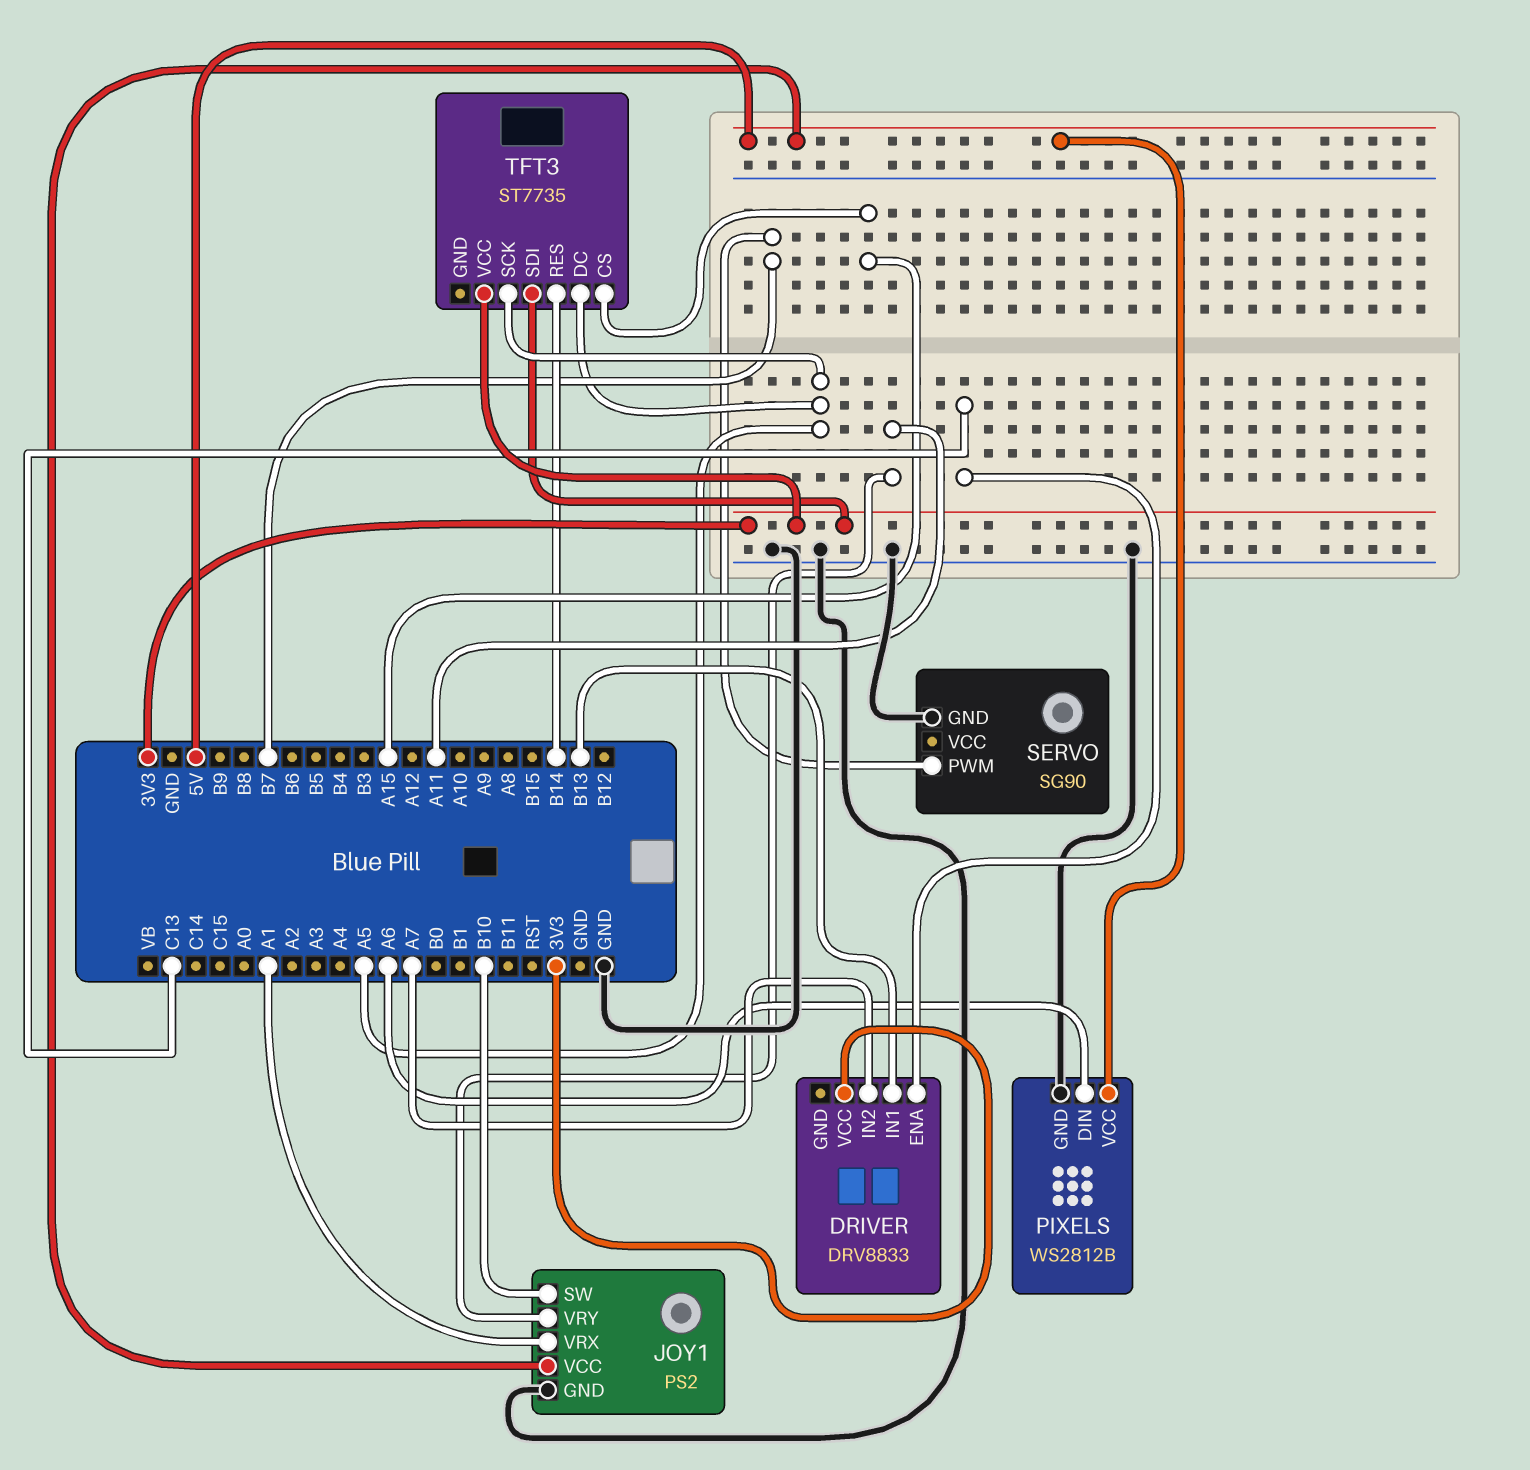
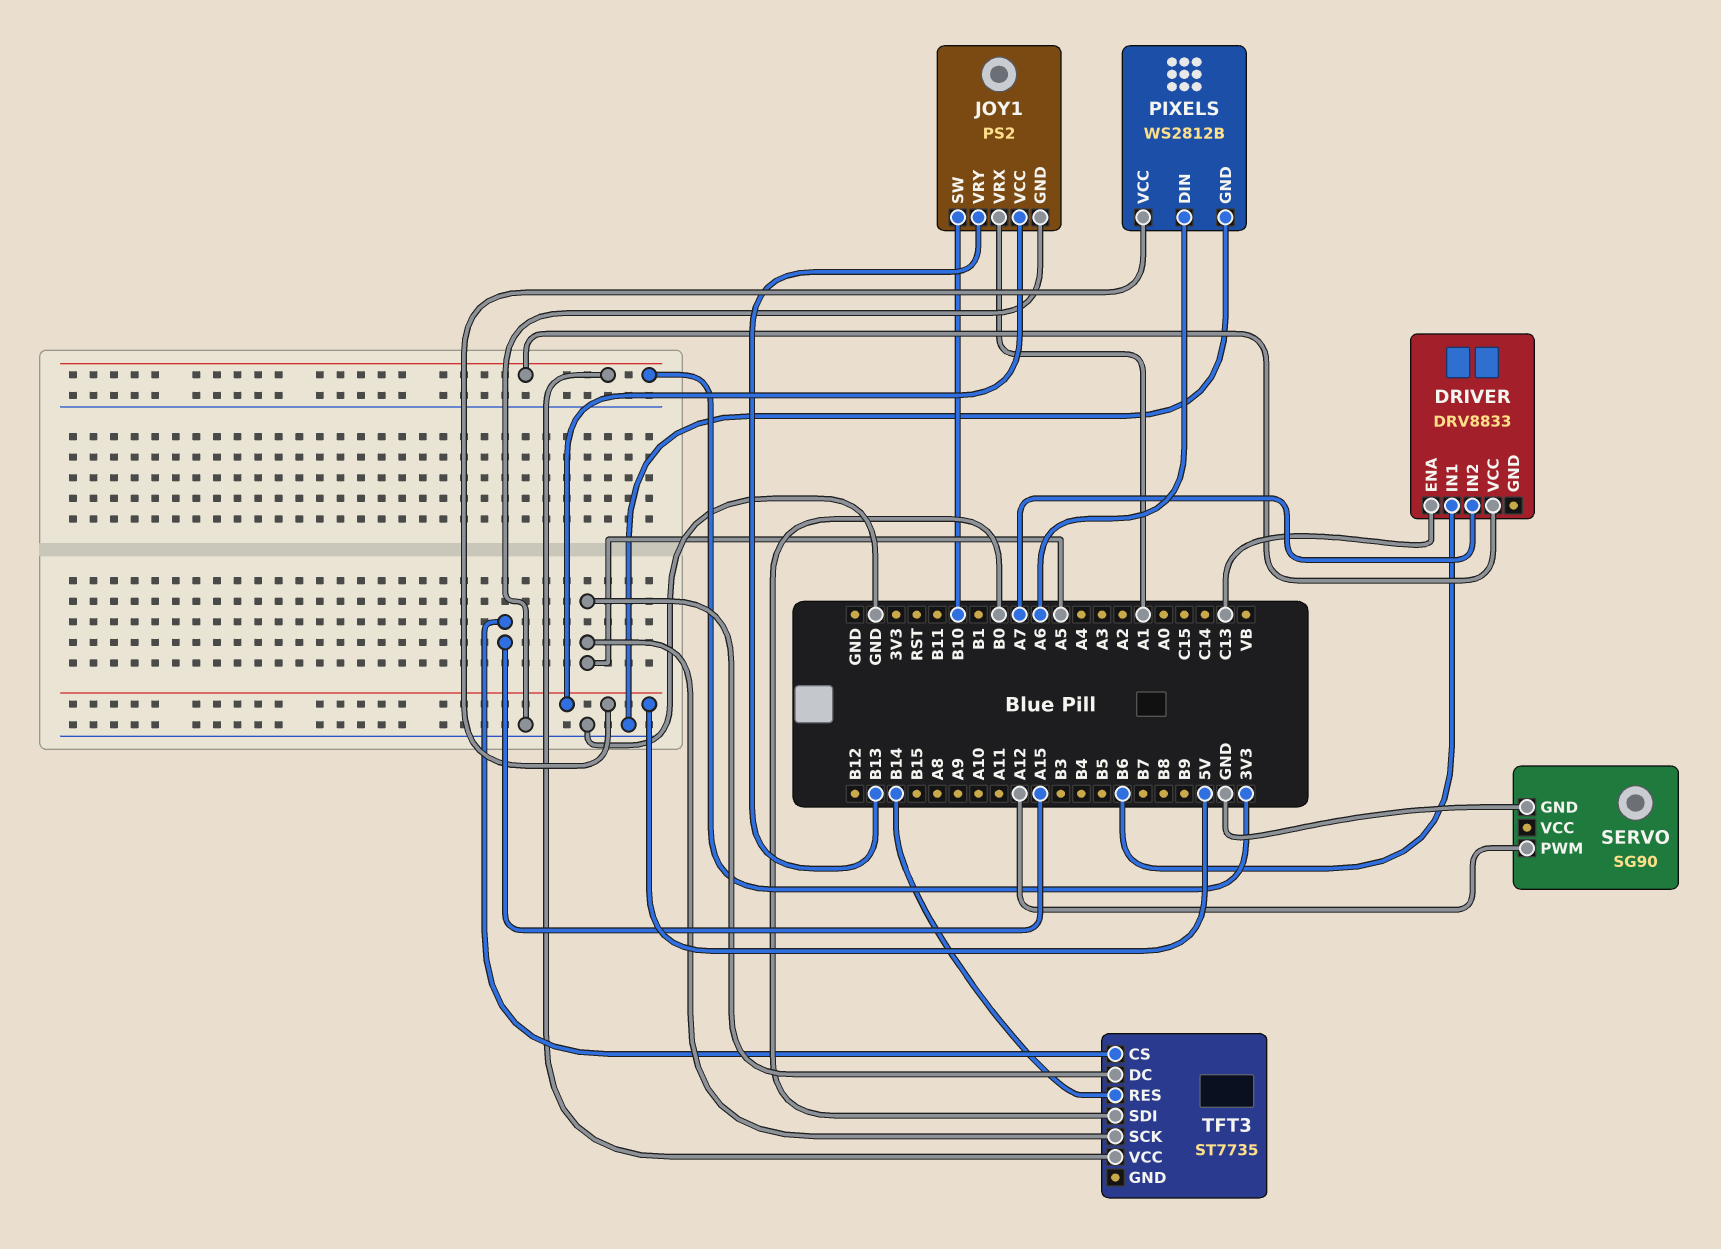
DRIVER pin IN1: B13 -> B6
JOY1 pin VRY: A11 -> B13
SERVO pin PWM: B7 -> A12
TFT3 pin SDI: 3V3 -> B0

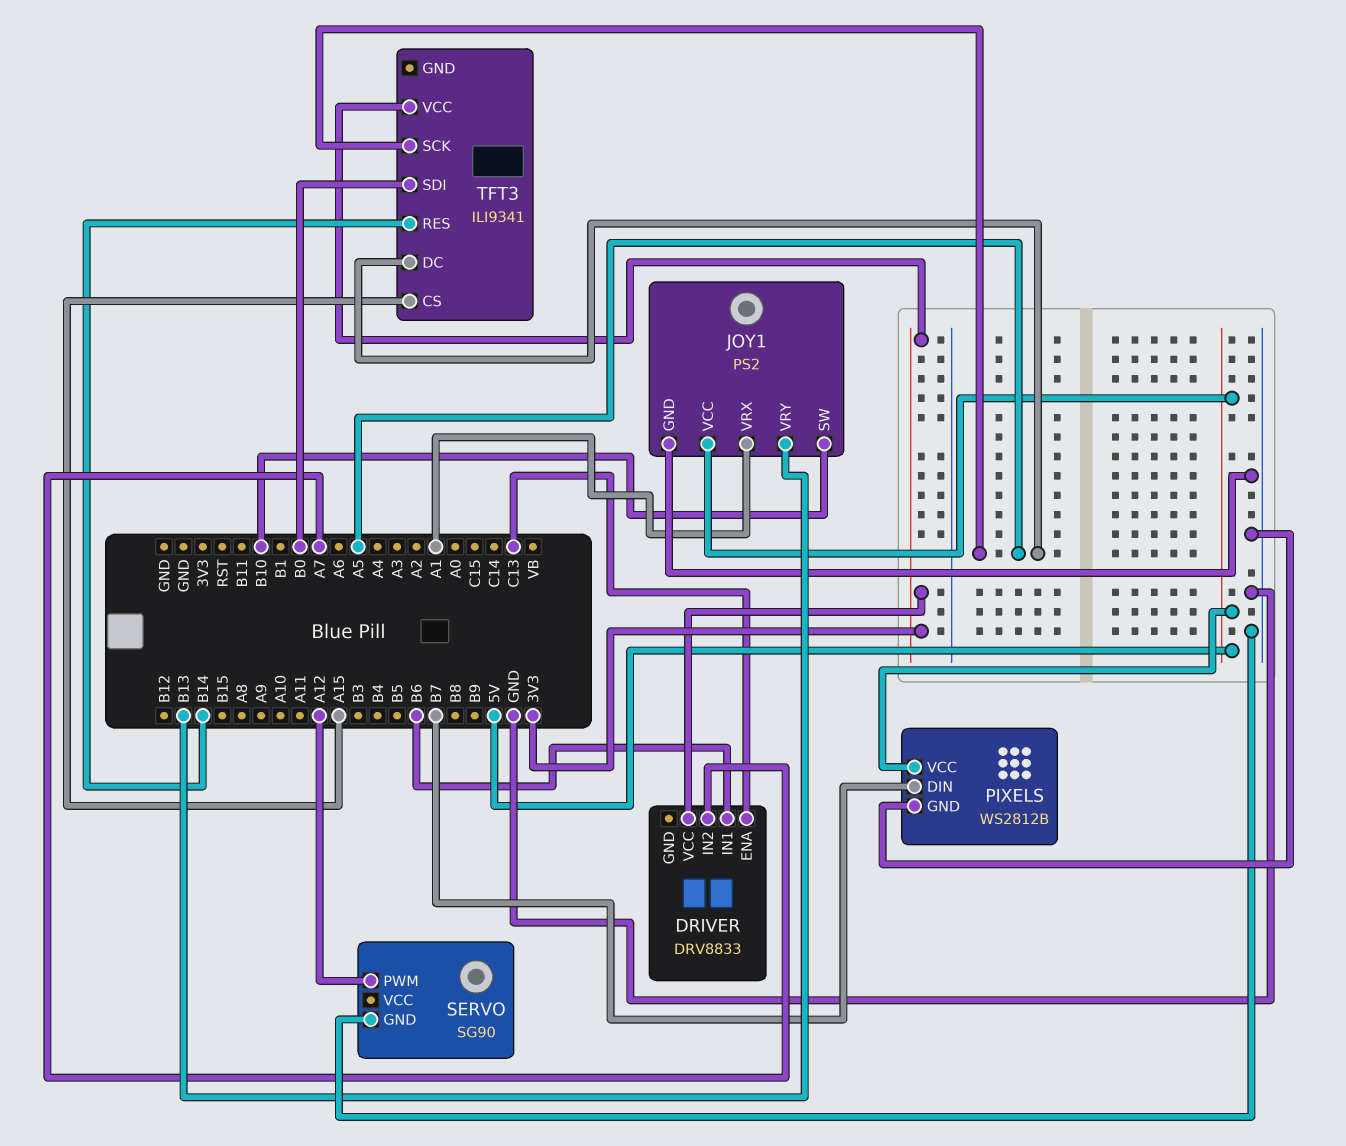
PIXELS pin DIN: A6 -> B7
TFT3: ST7735 -> ILI9341

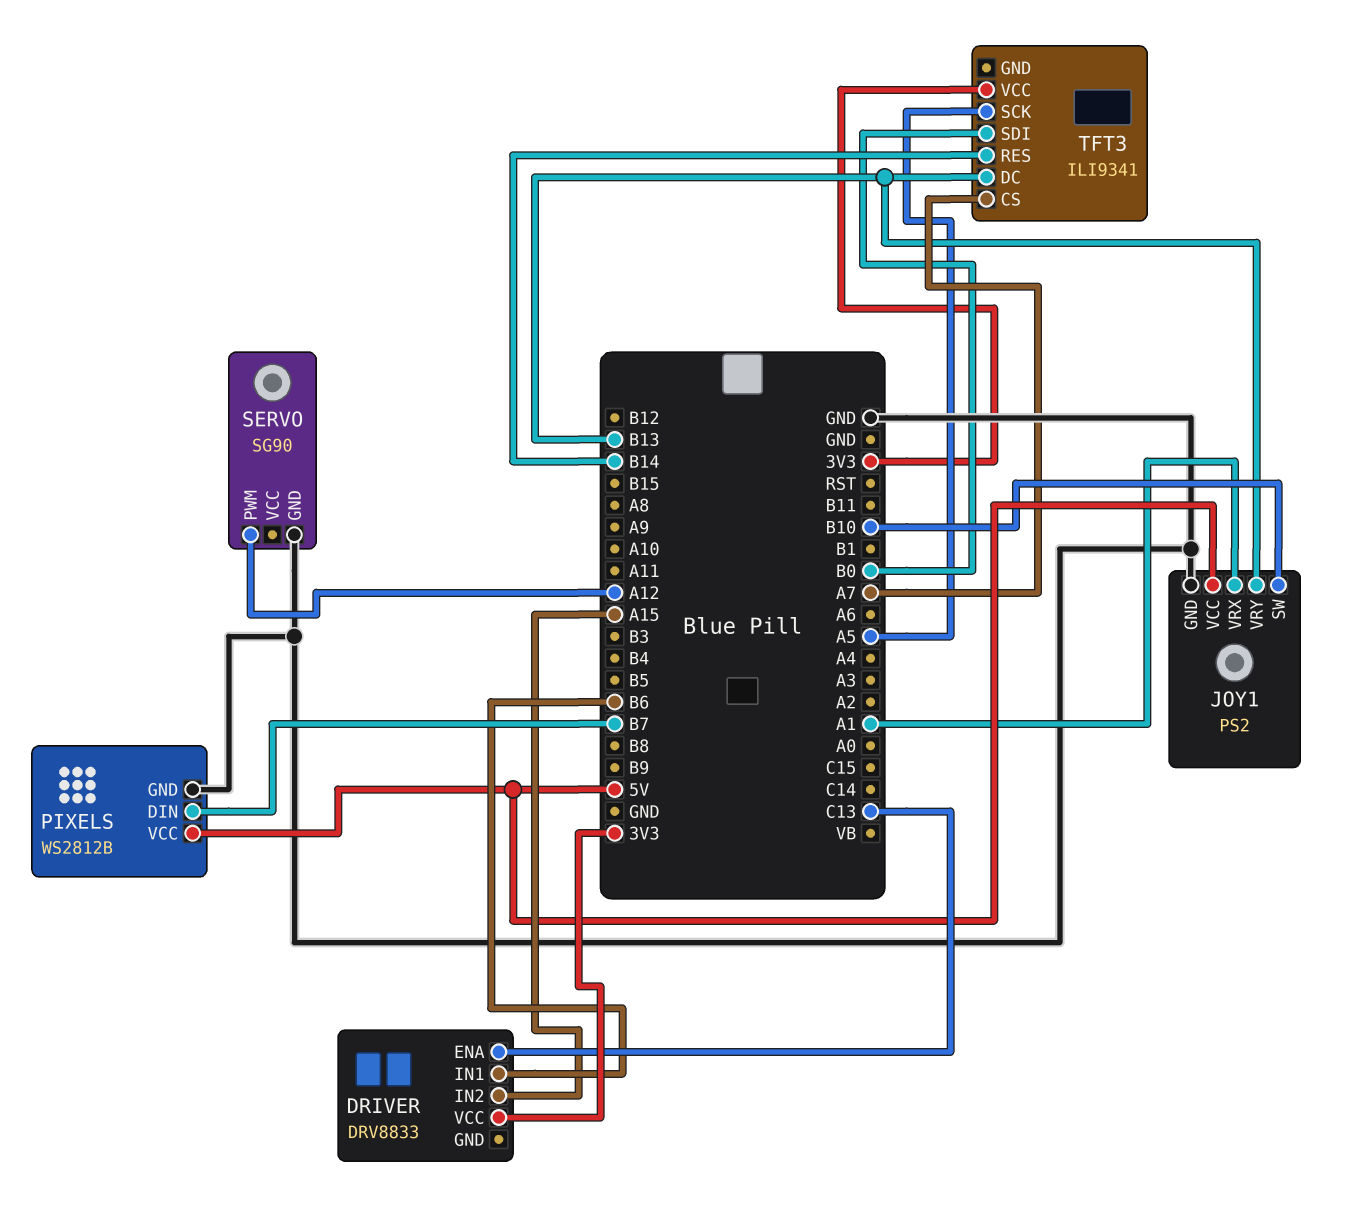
DRIVER pin IN2: A7 -> A15
TFT3 pin CS: A15 -> A7
TFT3 pin DC: A5 -> B13

